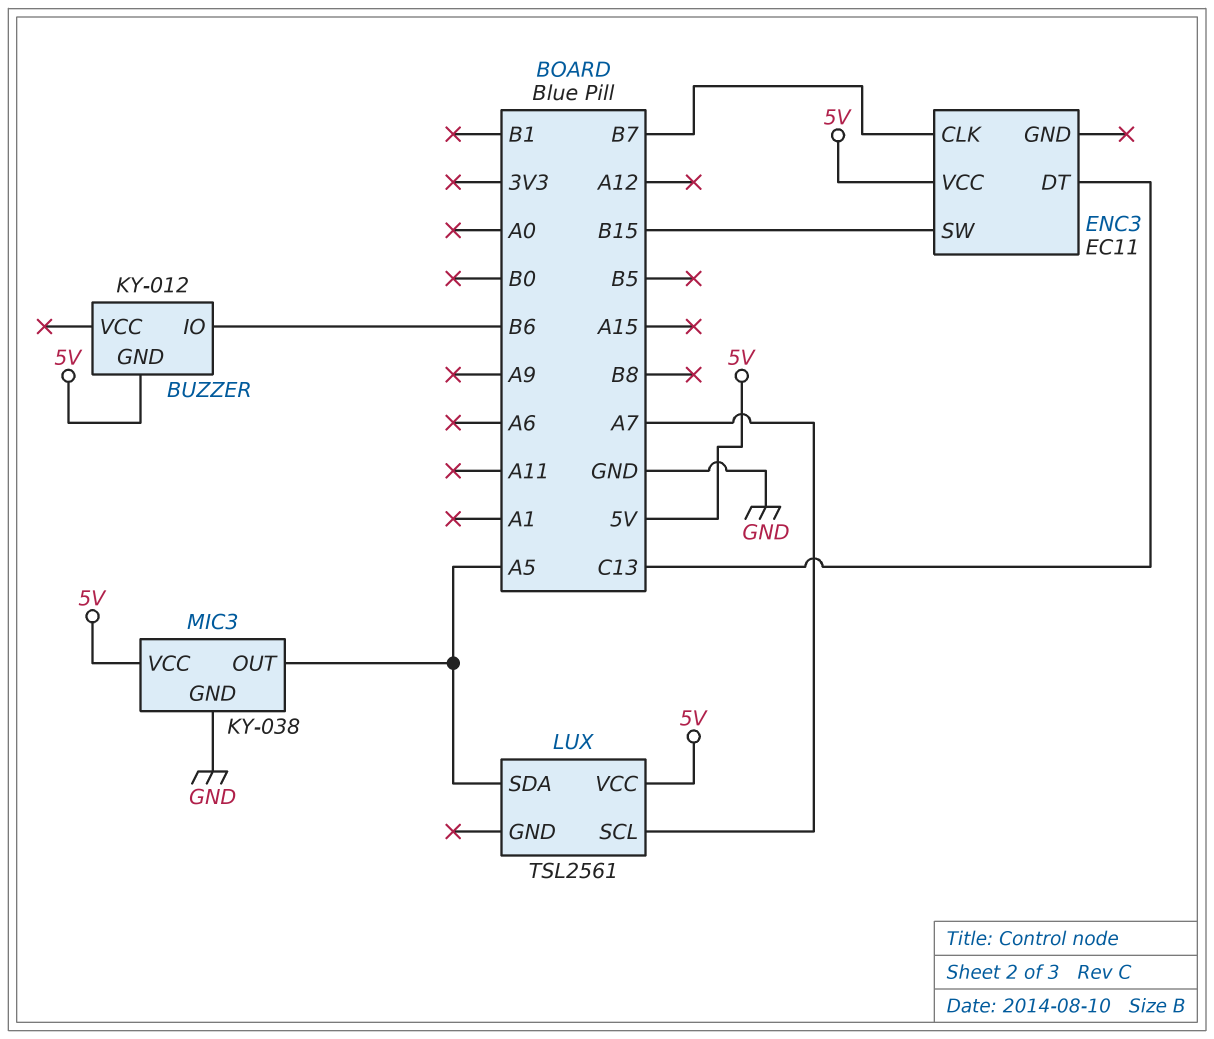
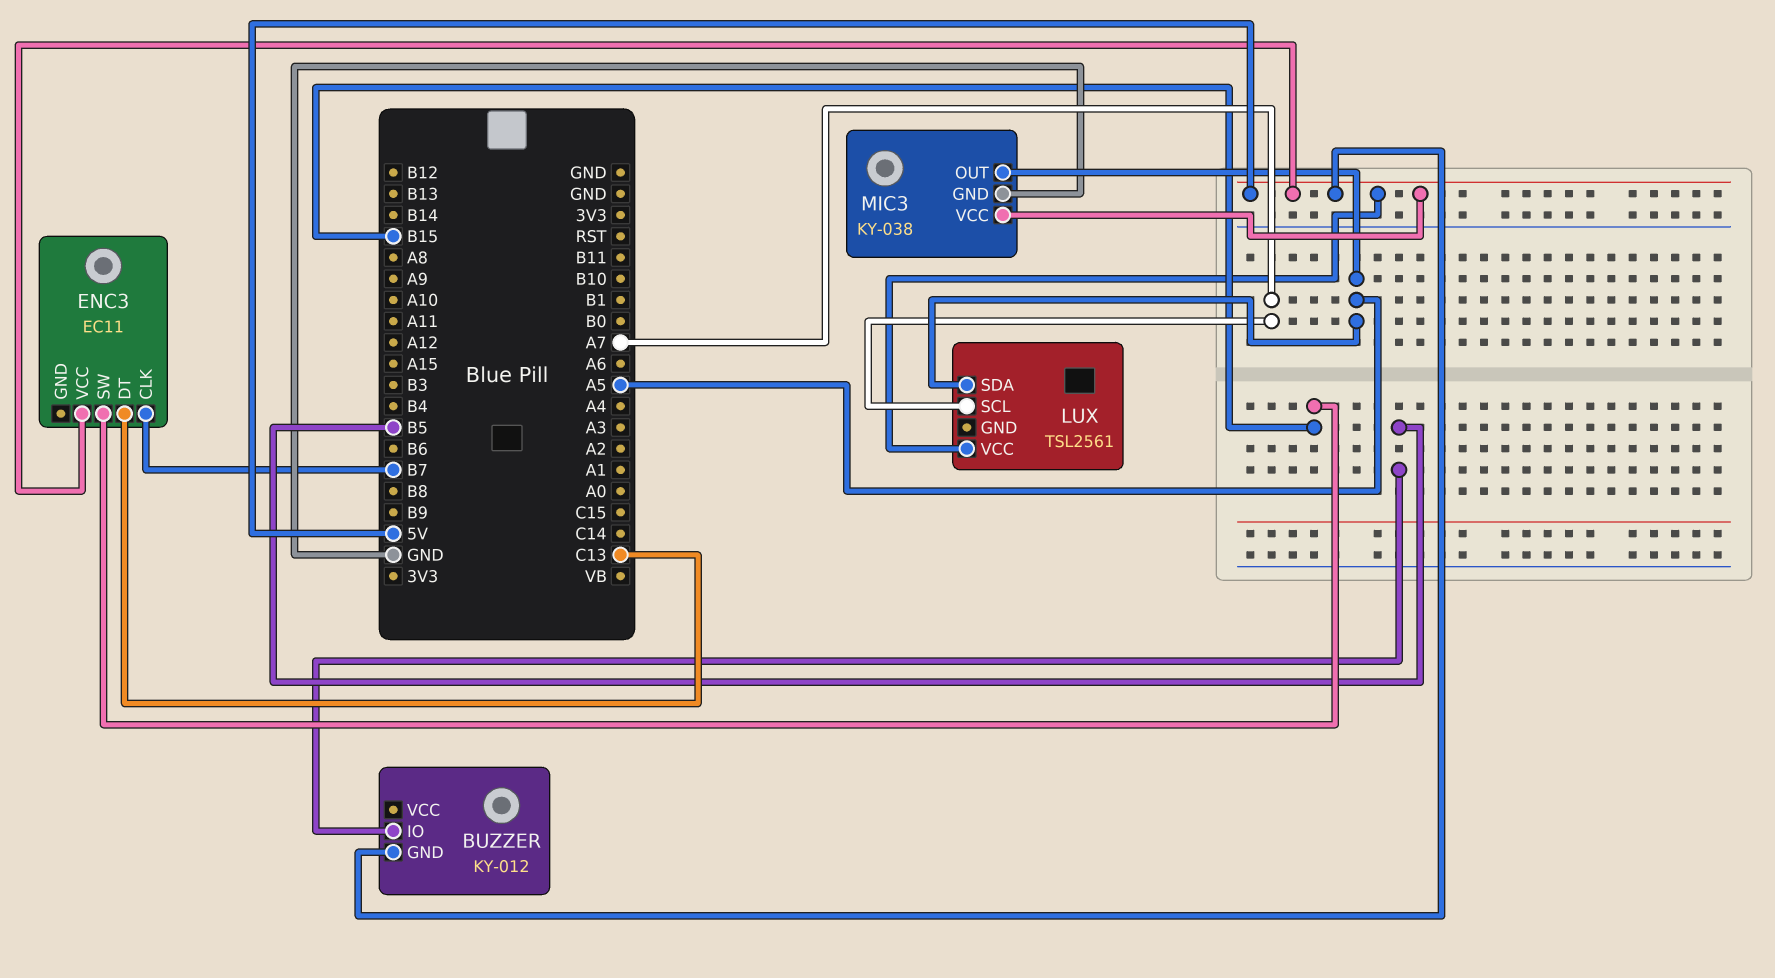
BUZZER pin IO: B6 -> B5

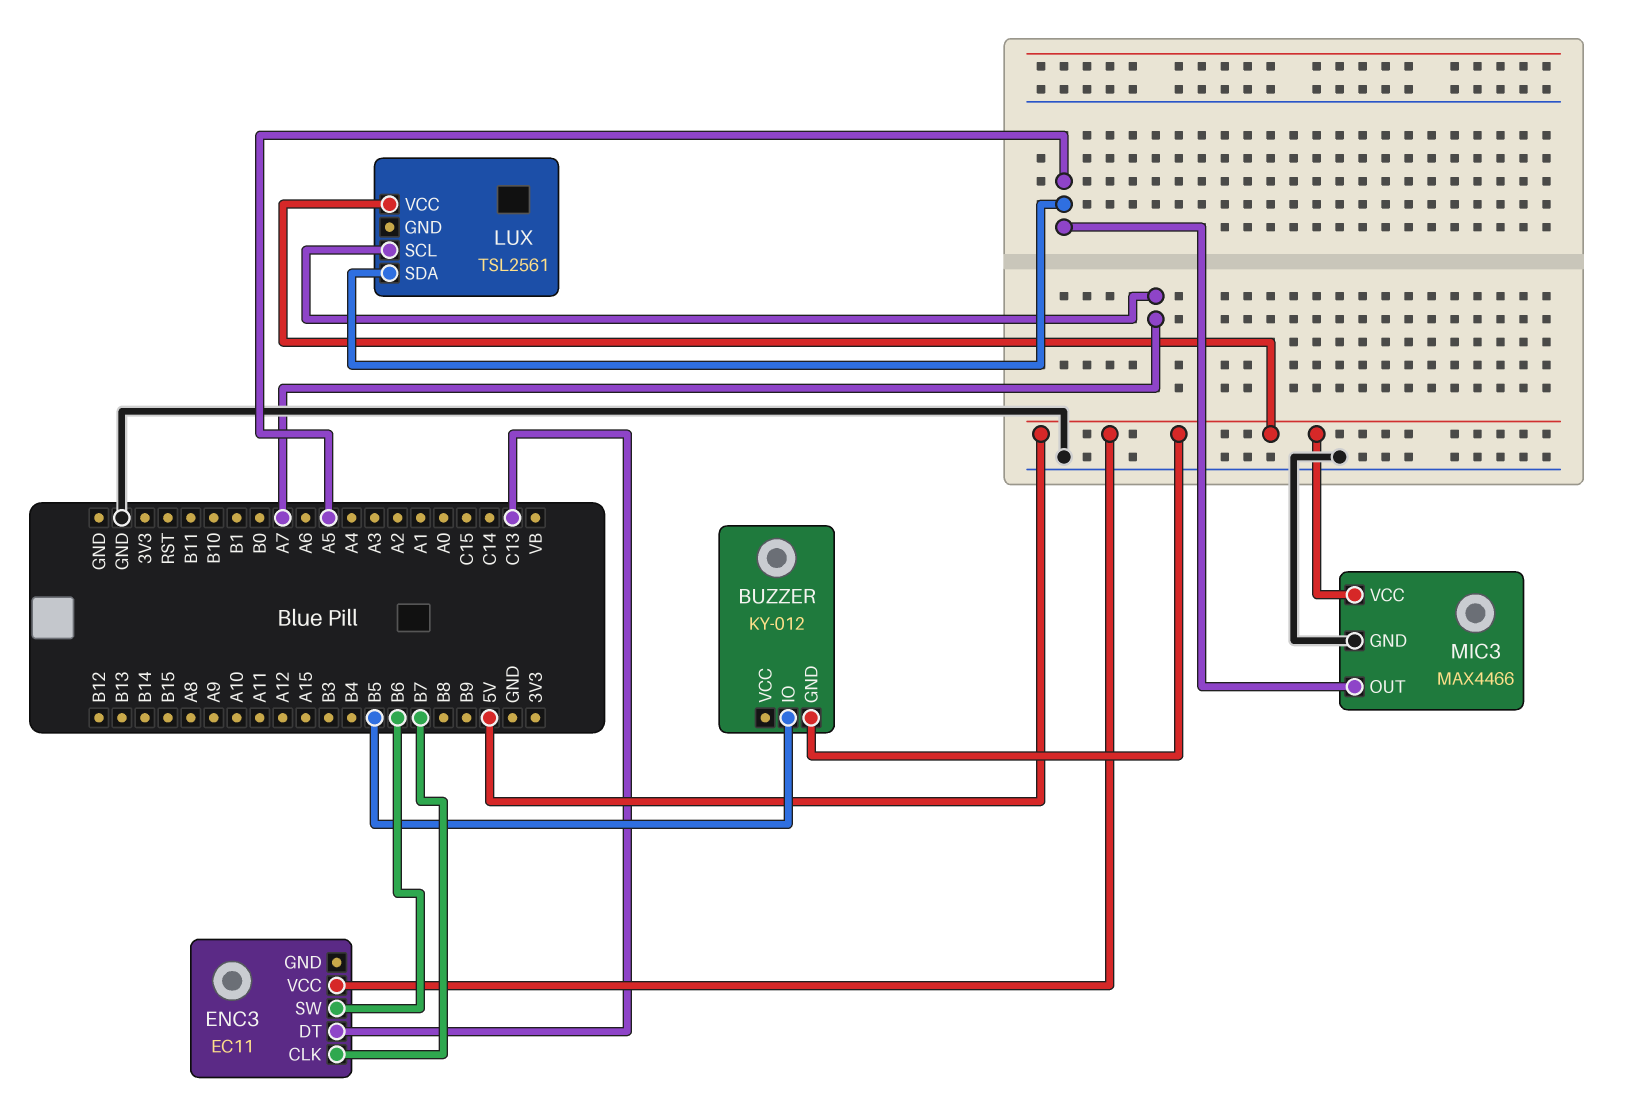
ENC3 pin SW: B15 -> B6
MIC3: KY-038 -> MAX4466

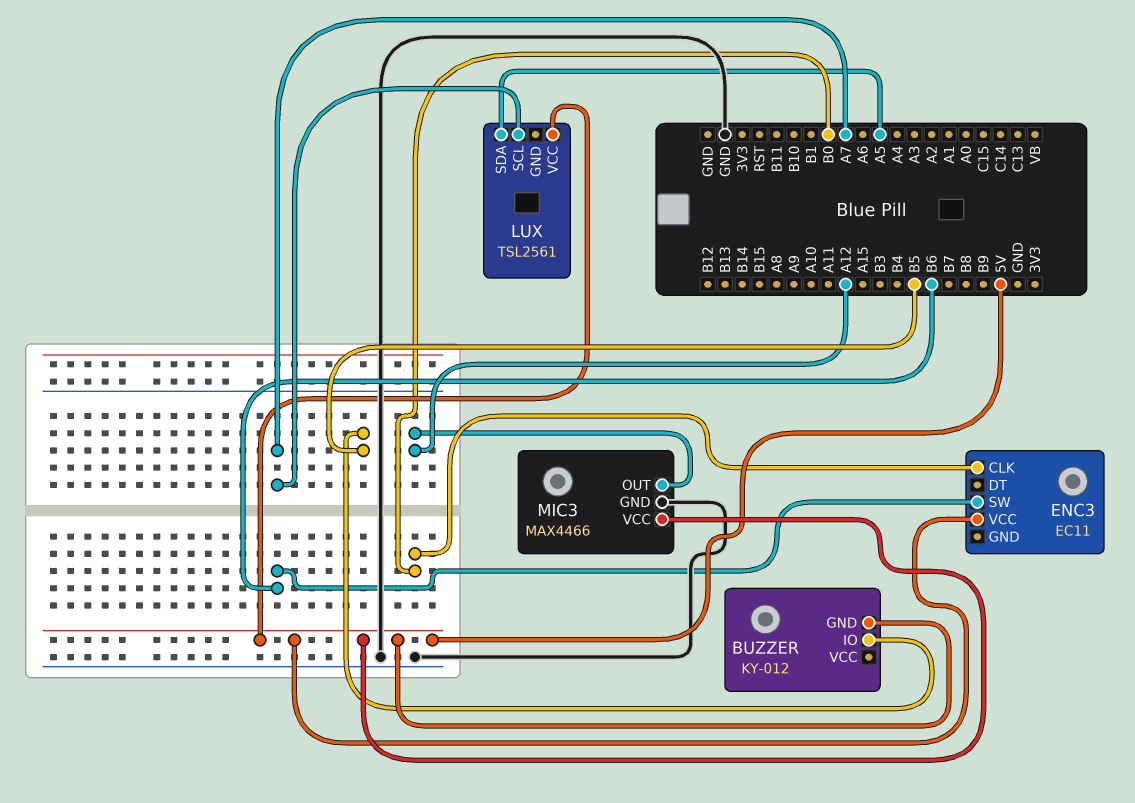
ENC3 pin CLK: B7 -> B0
ENC3 pin DT: C13 -> none
MIC3 pin OUT: A5 -> A12

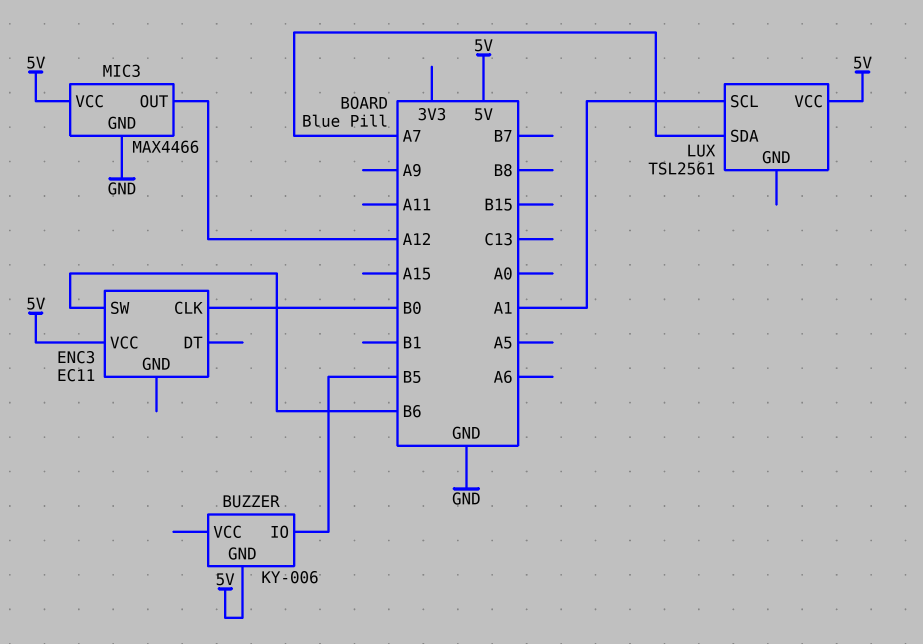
BUZZER: KY-012 -> KY-006
LUX pin SCL: A7 -> A1
LUX pin SDA: A5 -> A7

